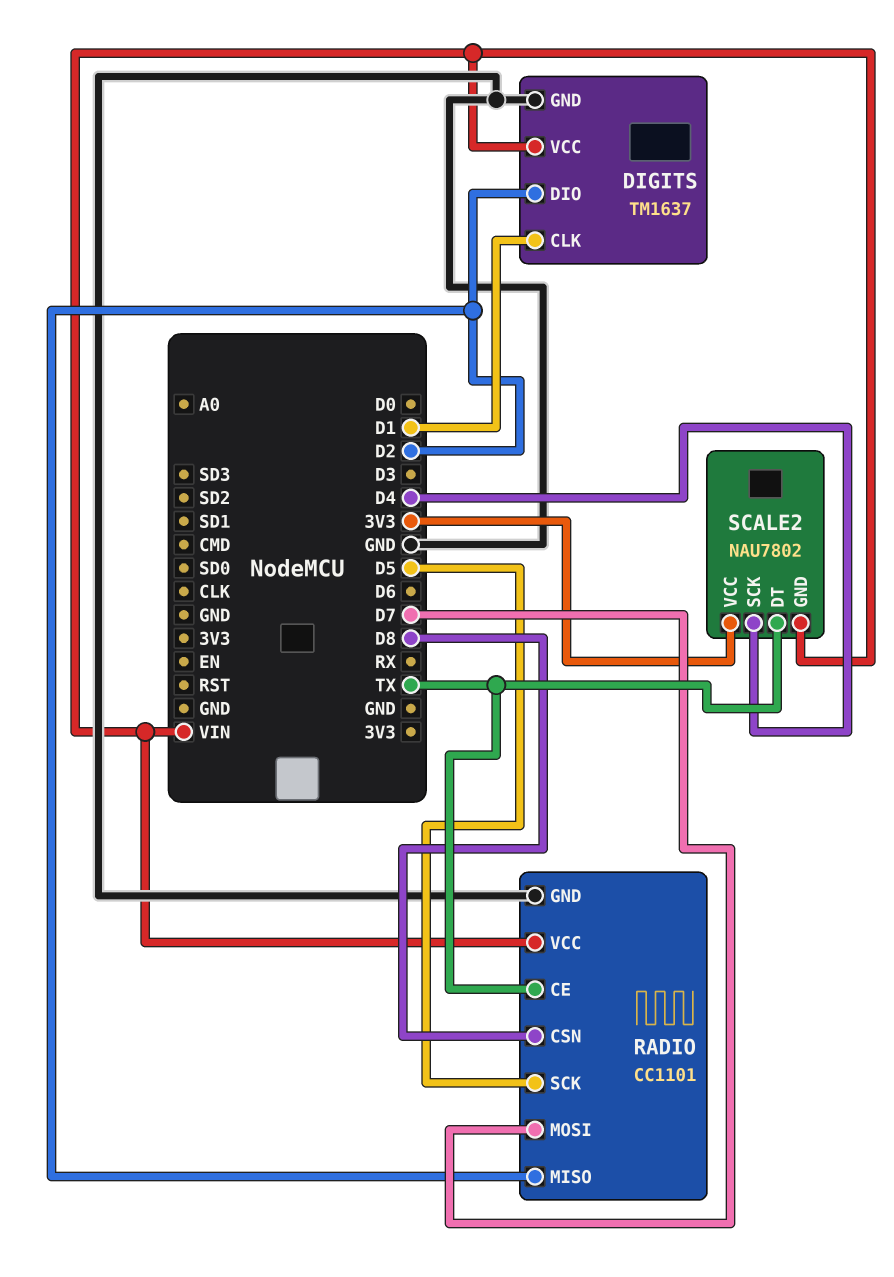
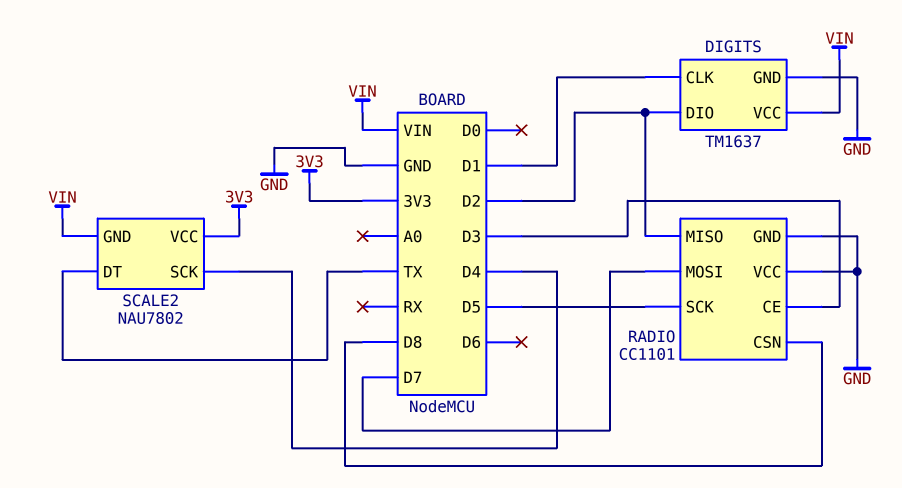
RADIO pin CE: TX -> D3
RADIO pin VCC: VIN -> GND

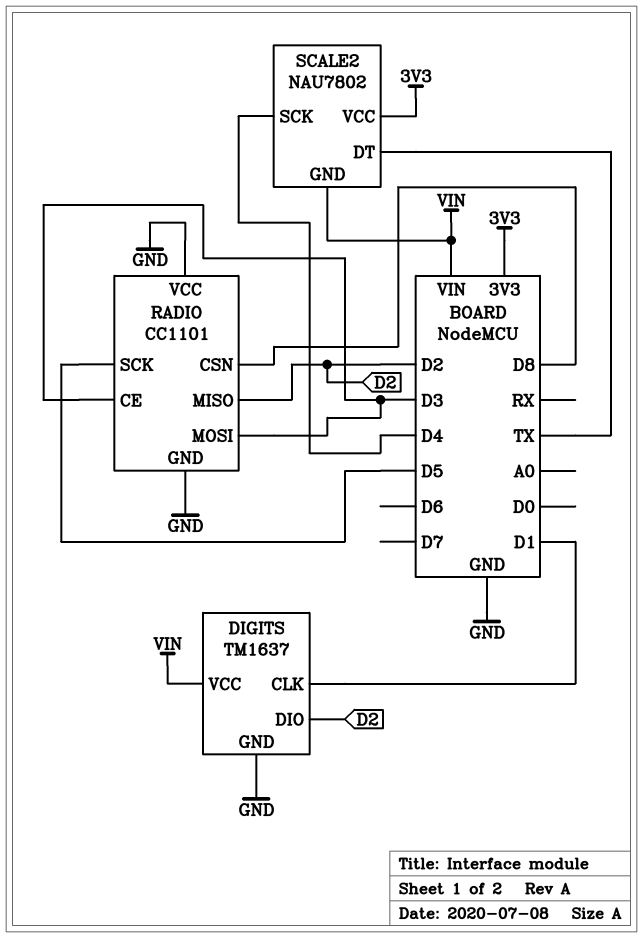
RADIO pin MOSI: D7 -> D3

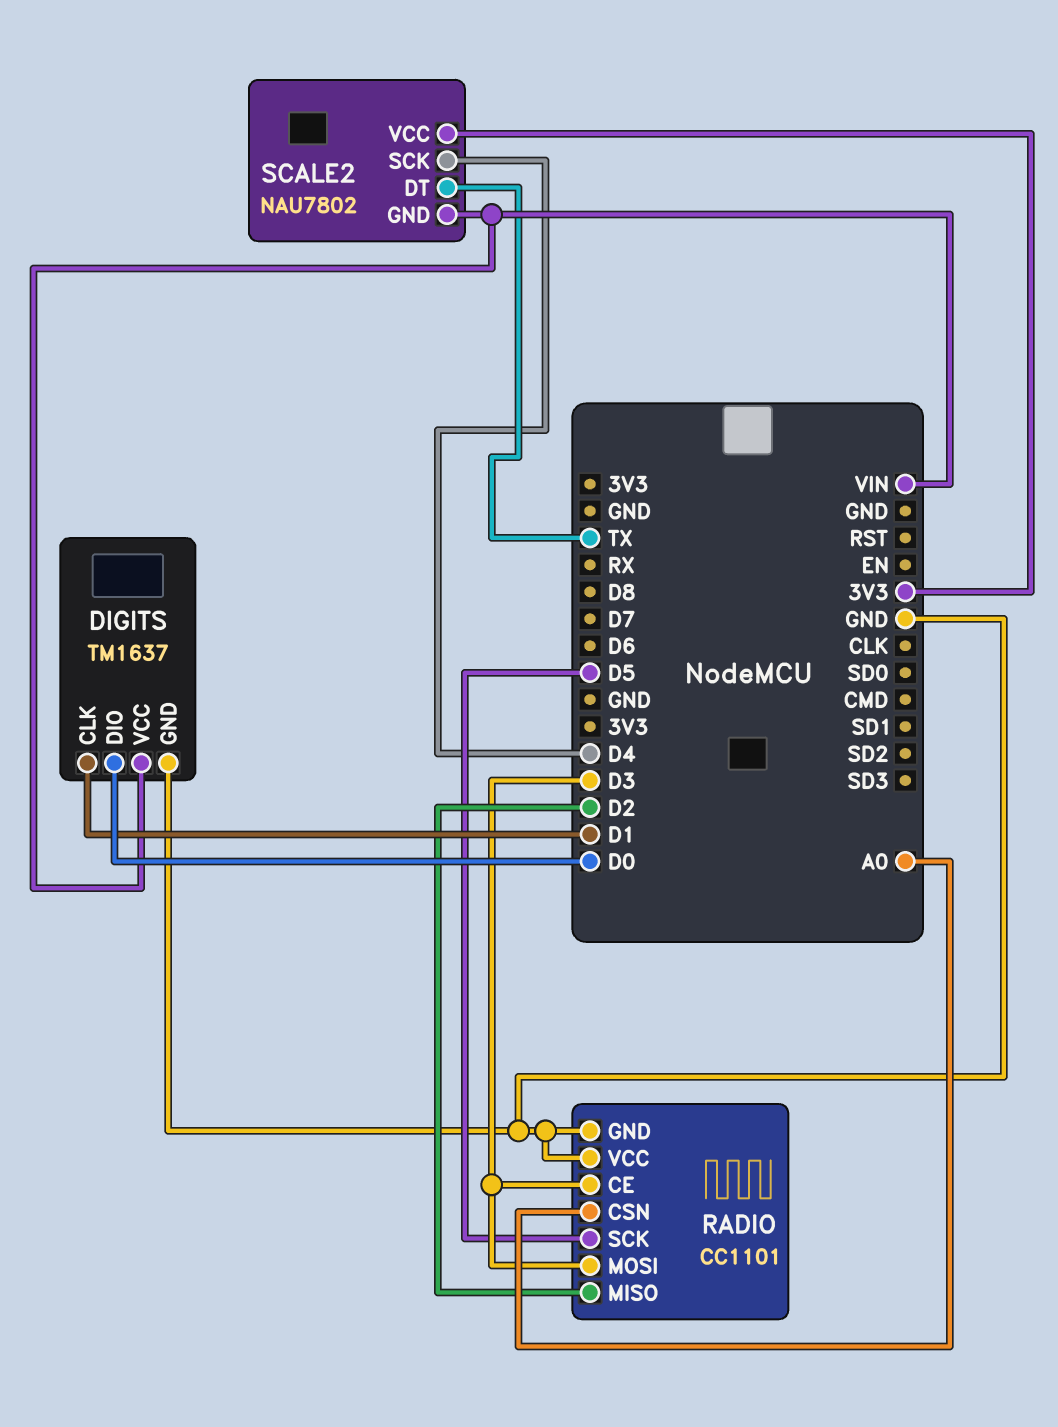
DIGITS pin DIO: D2 -> D0
RADIO pin CSN: D8 -> A0

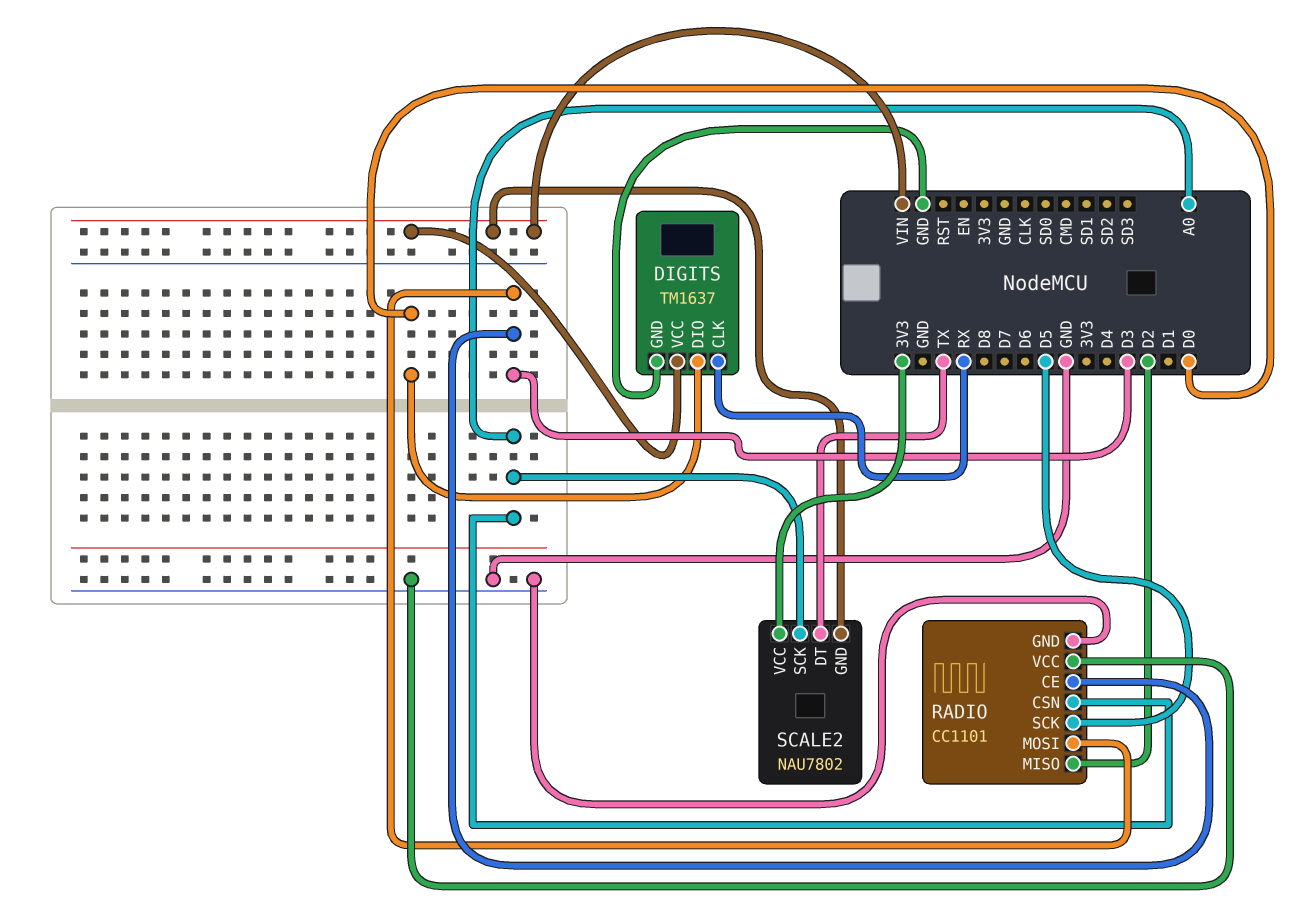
DIGITS pin CLK: D1 -> RX
SCALE2 pin SCK: D4 -> A0

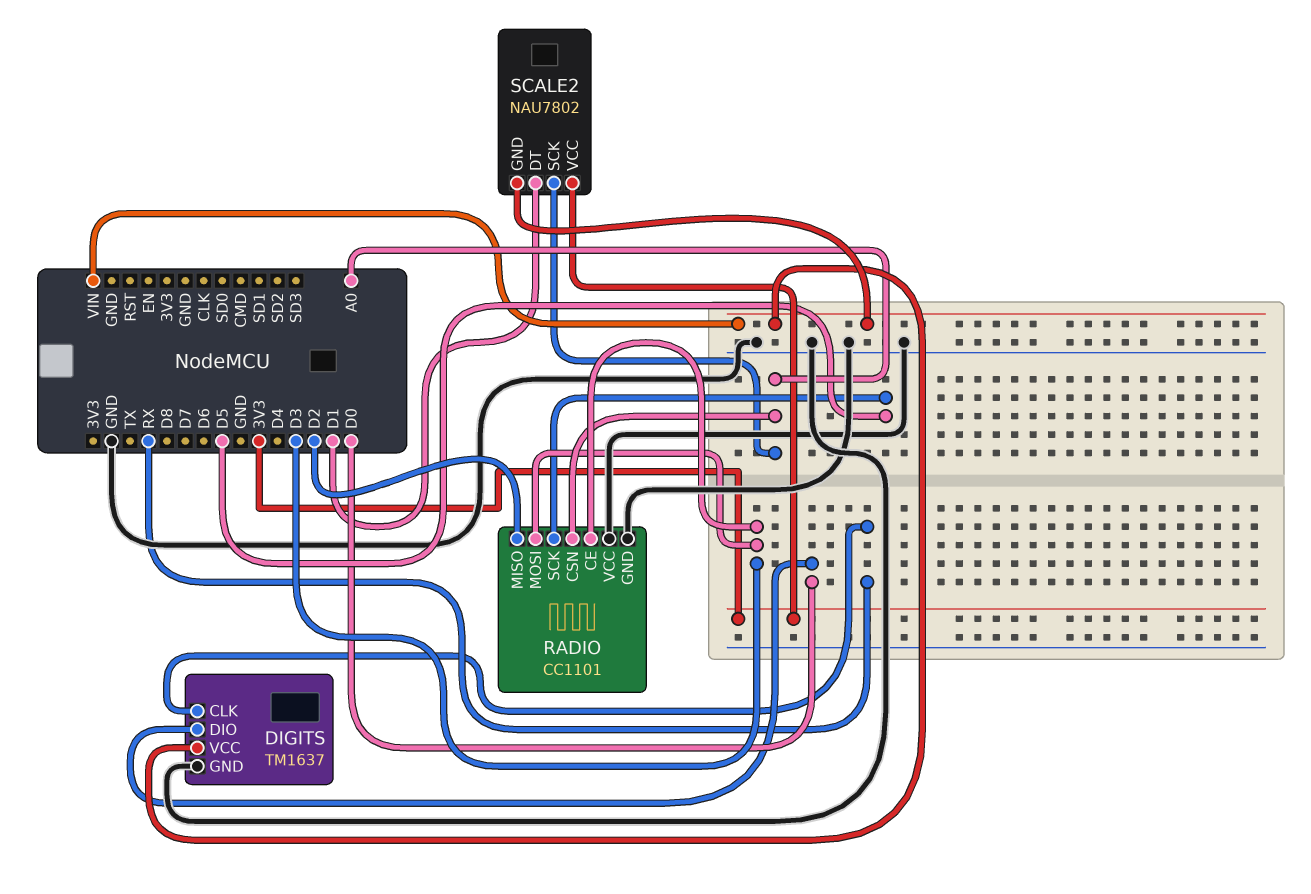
SCALE2 pin DT: TX -> D1

